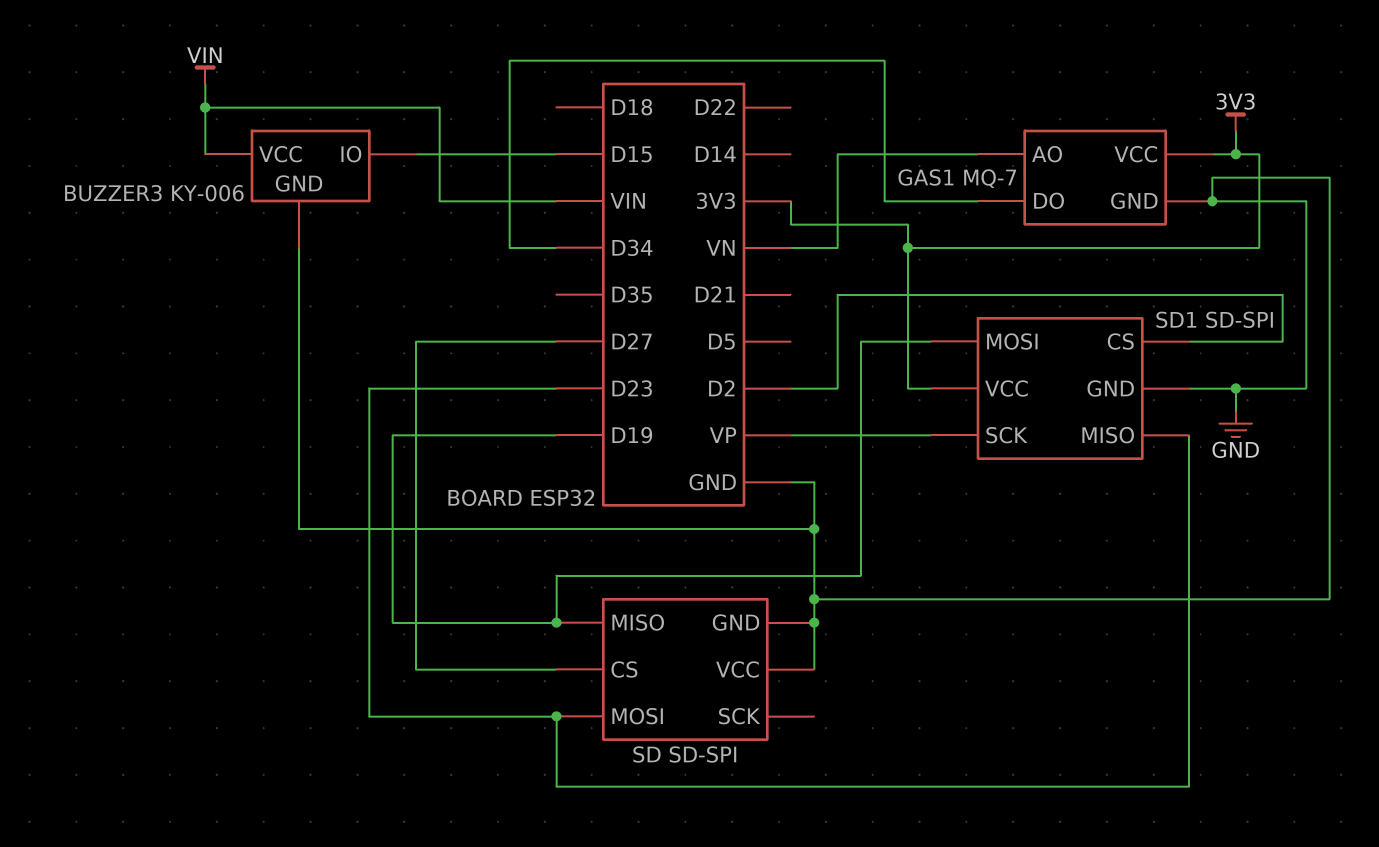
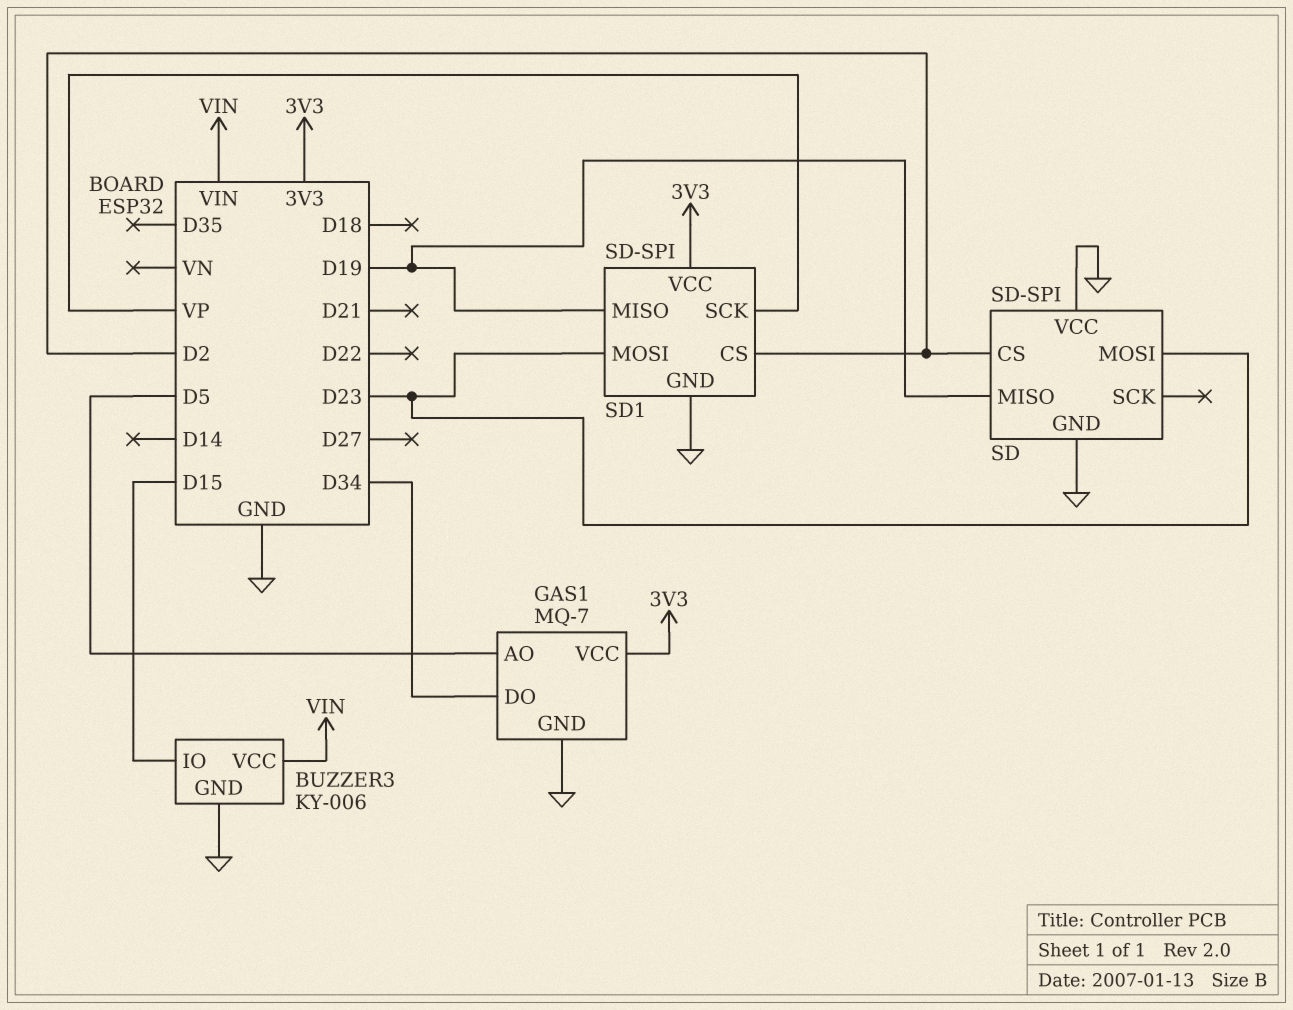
GAS1 pin AO: VN -> D5
SD pin CS: D27 -> D2
SD1 pin MISO: D23 -> D19
SD1 pin MOSI: D19 -> D23

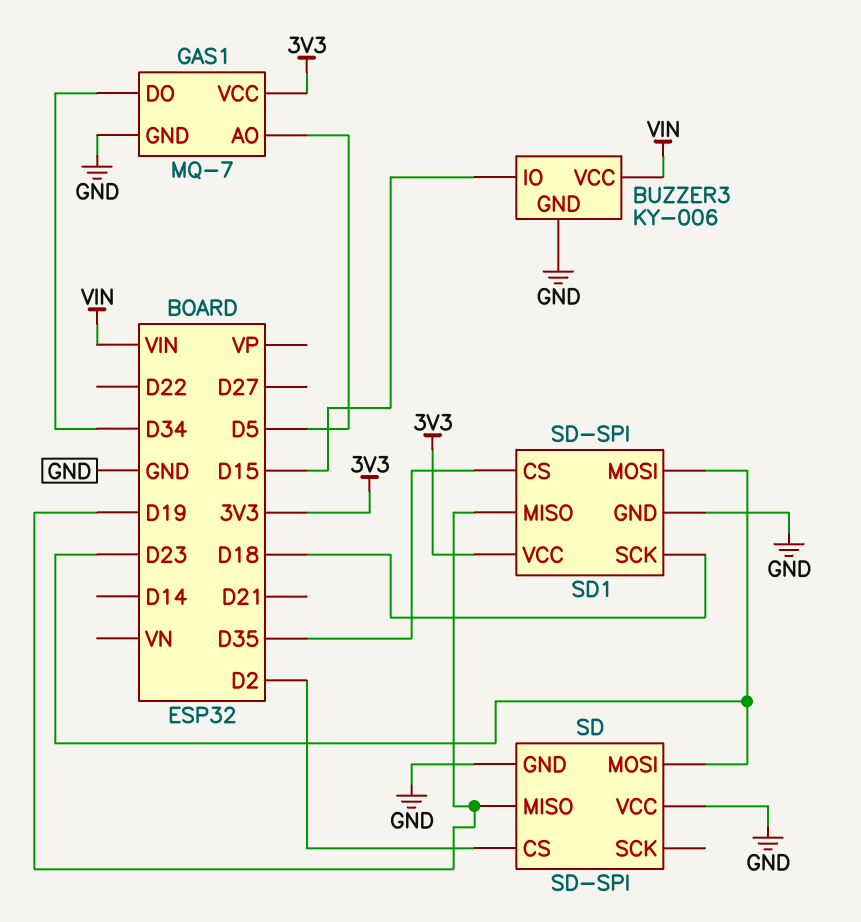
SD1 pin CS: D2 -> D35
SD1 pin SCK: VP -> D18

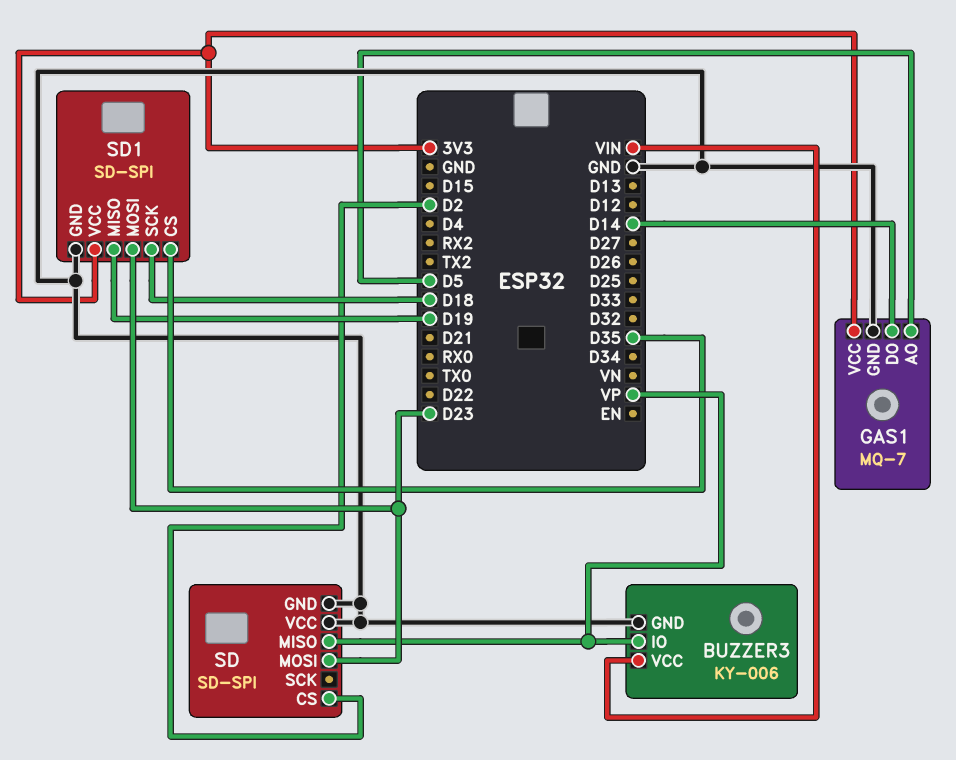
BUZZER3 pin IO: D15 -> VP
GAS1 pin DO: D34 -> D14
SD pin MISO: D19 -> VP

